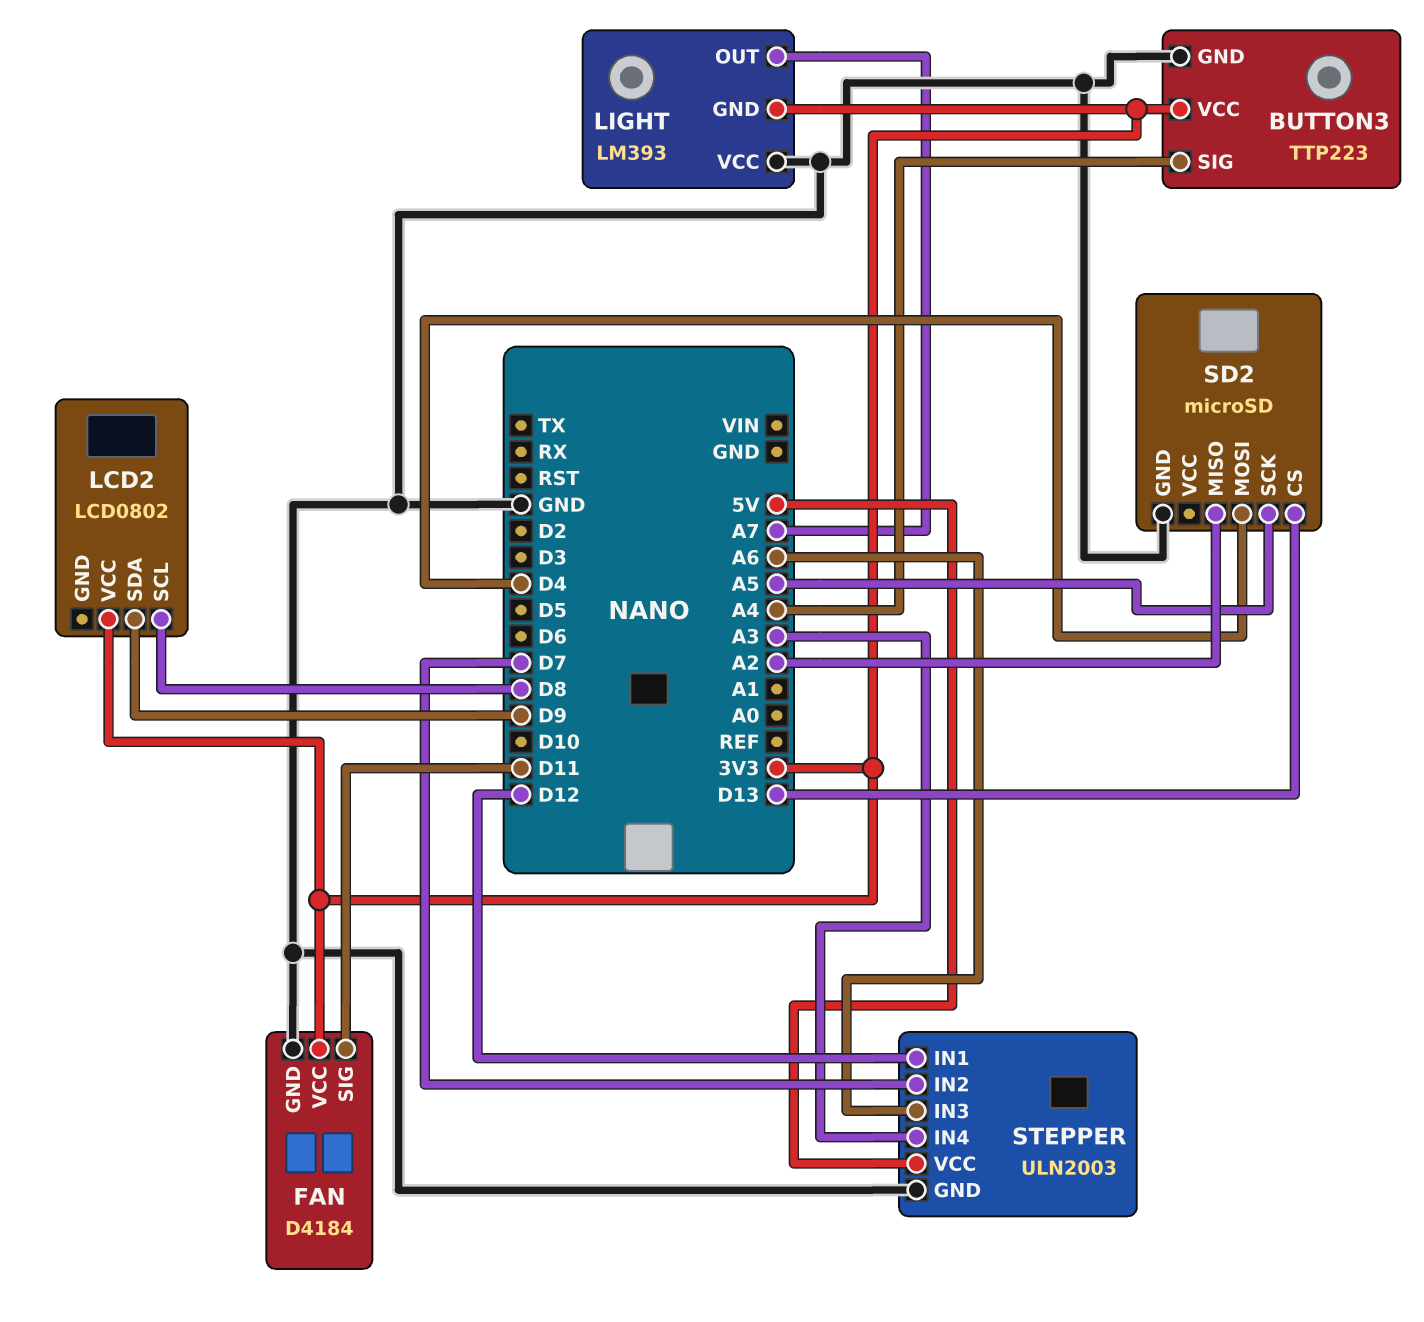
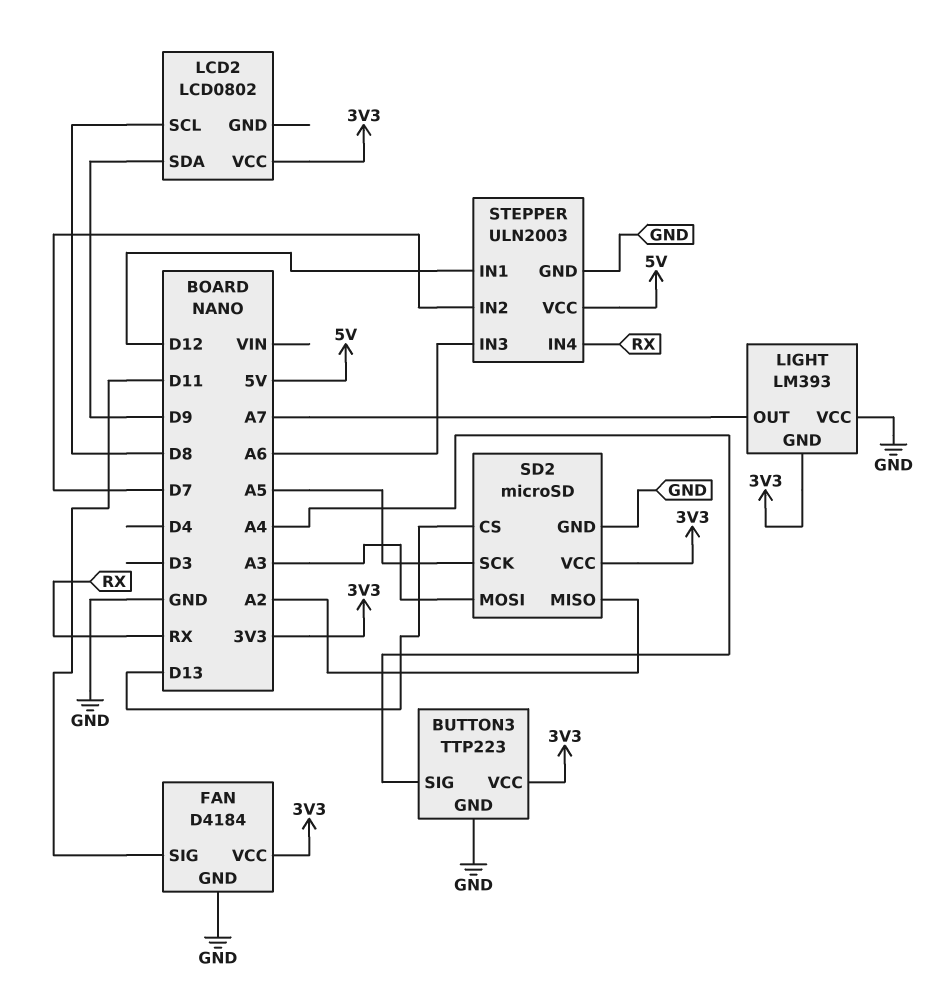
SD2 pin MOSI: D4 -> A3
SD2 pin VCC: none -> 3V3
STEPPER pin IN4: A3 -> RX

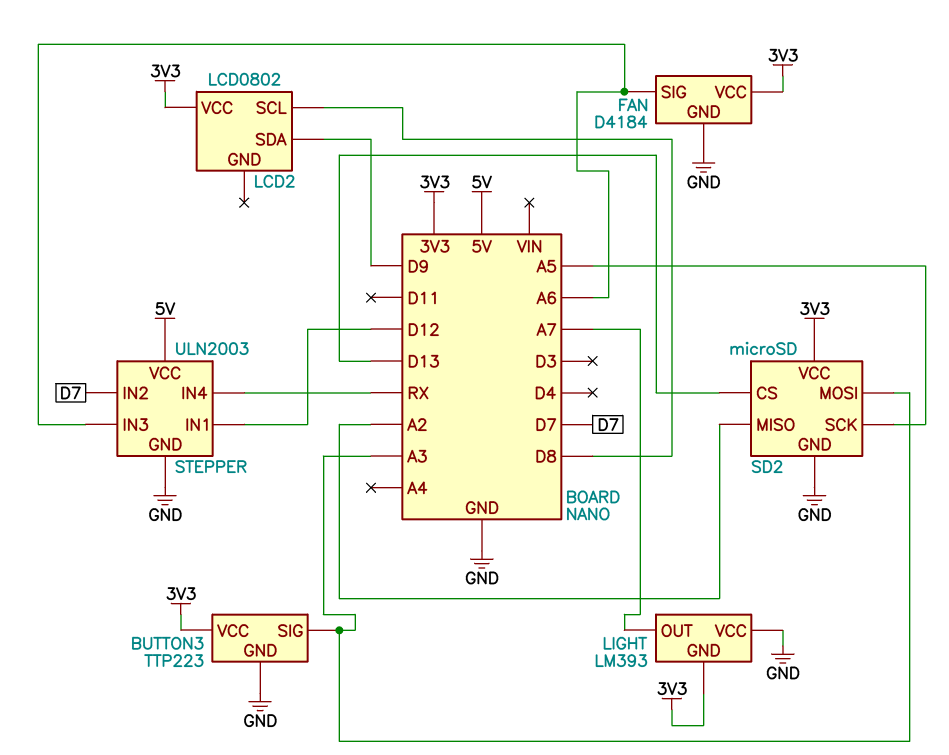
BUTTON3 pin SIG: A4 -> A3
FAN pin SIG: D11 -> A6

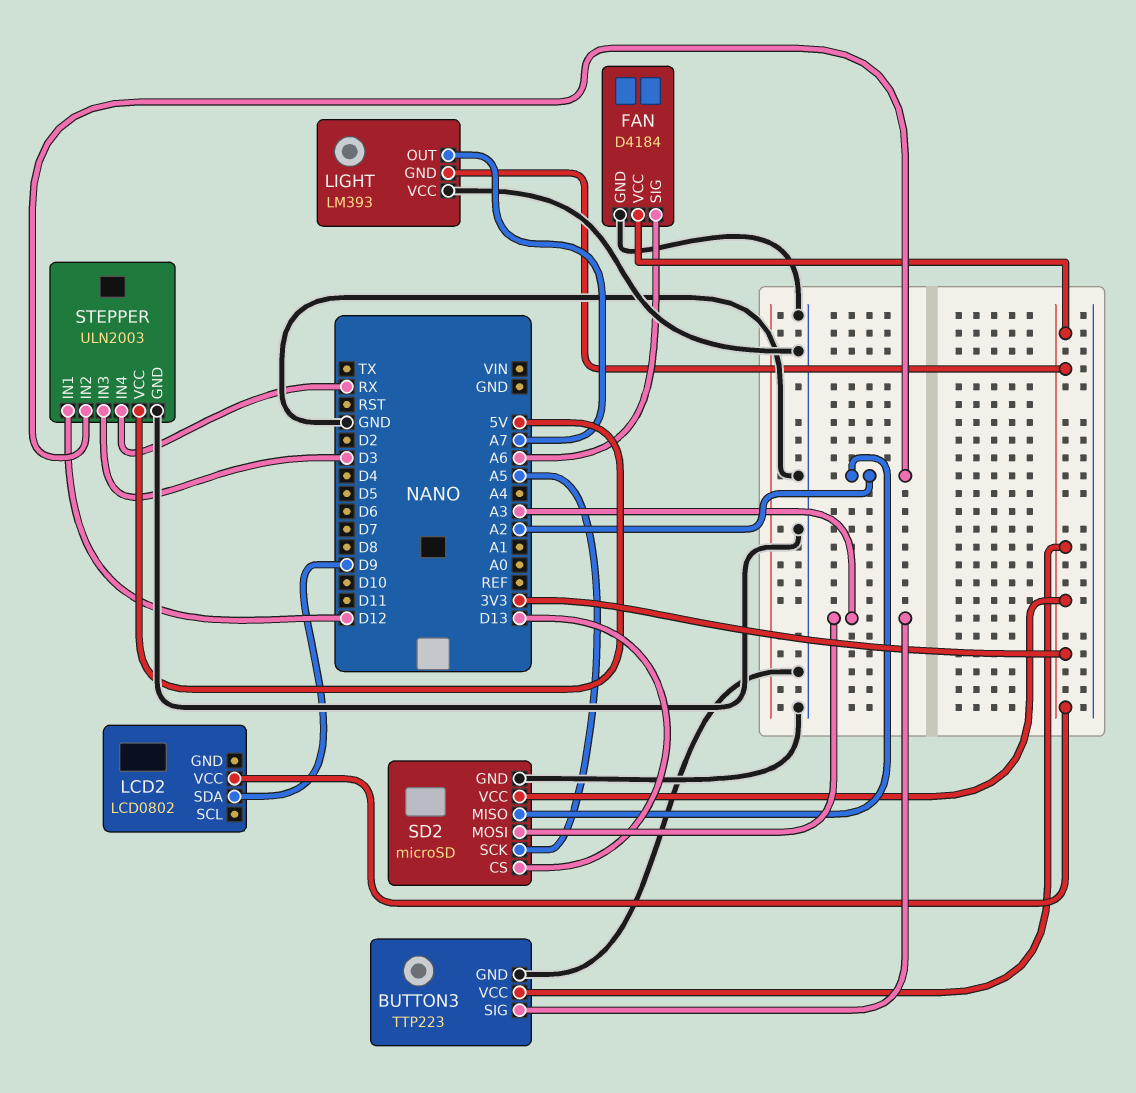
LCD2 pin SCL: D8 -> none
STEPPER pin IN2: D7 -> A2
STEPPER pin IN3: A6 -> D3

